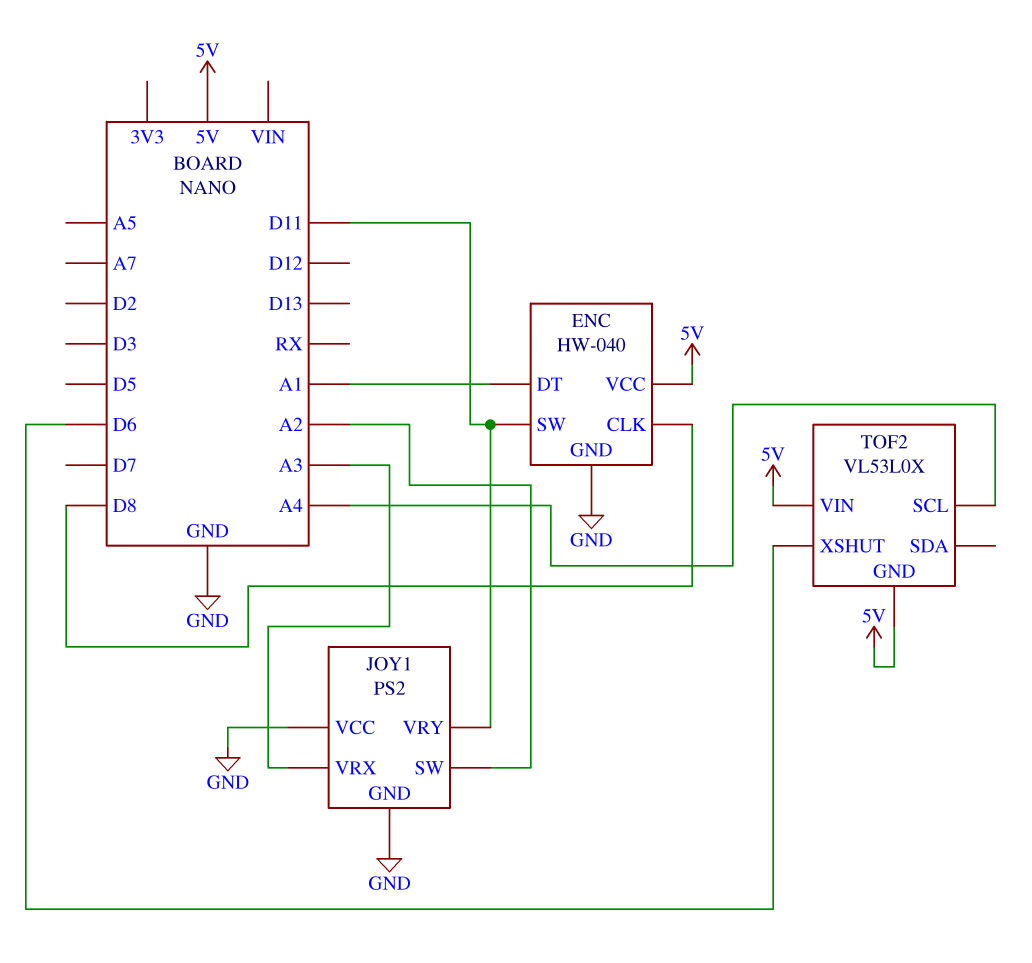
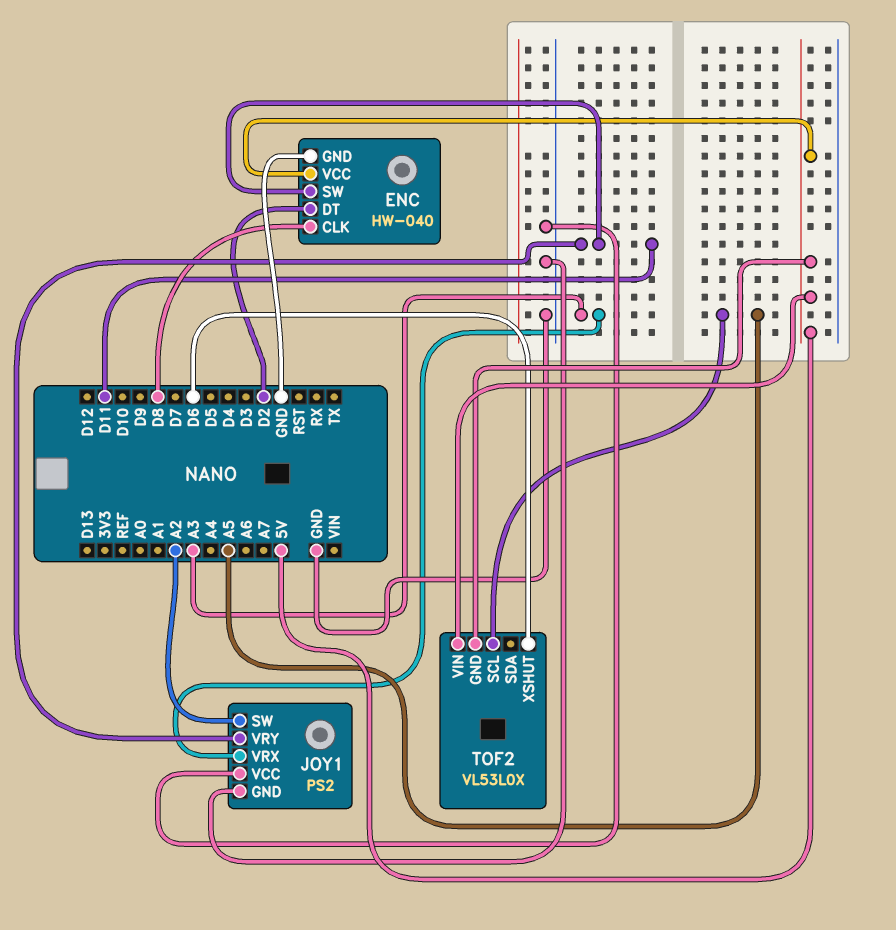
ENC pin DT: A1 -> D2
TOF2 pin SCL: A4 -> A5

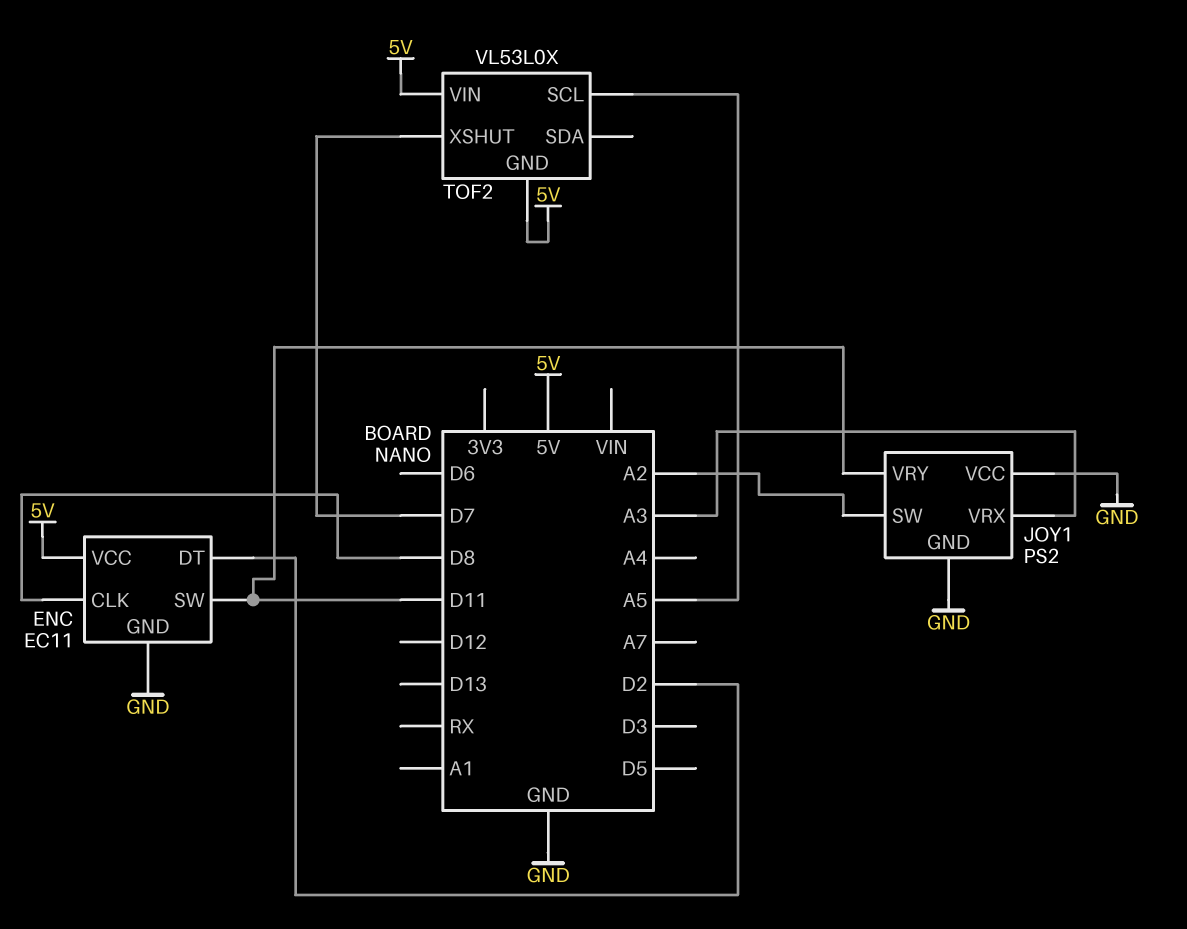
ENC: HW-040 -> EC11
TOF2 pin XSHUT: D6 -> D7

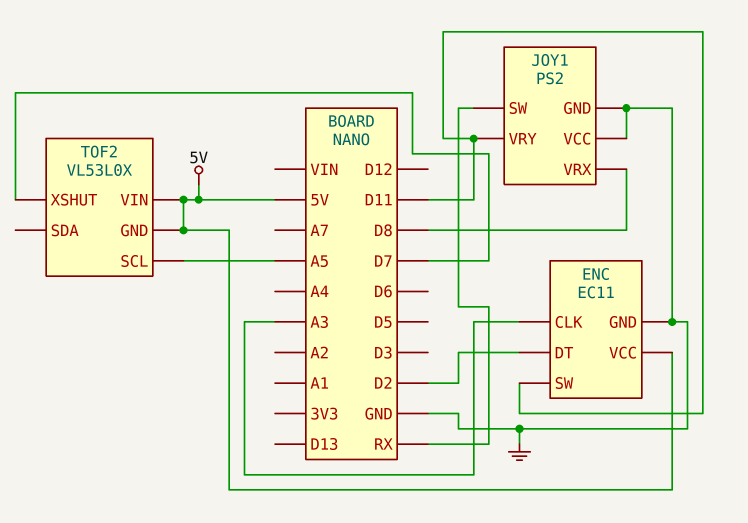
ENC pin CLK: D8 -> A3
JOY1 pin SW: A2 -> RX
JOY1 pin VRX: A3 -> D8

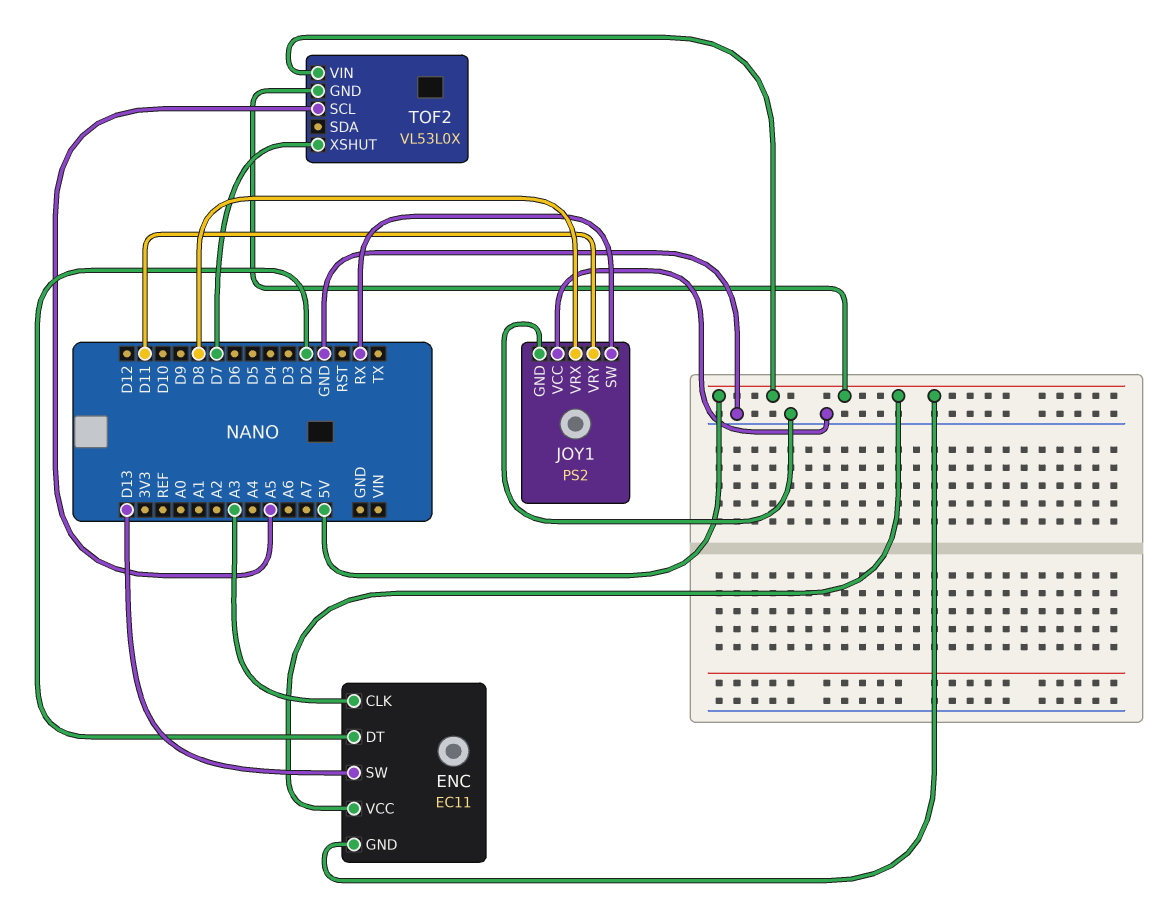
ENC pin GND: GND -> 5V
ENC pin SW: D11 -> D13

